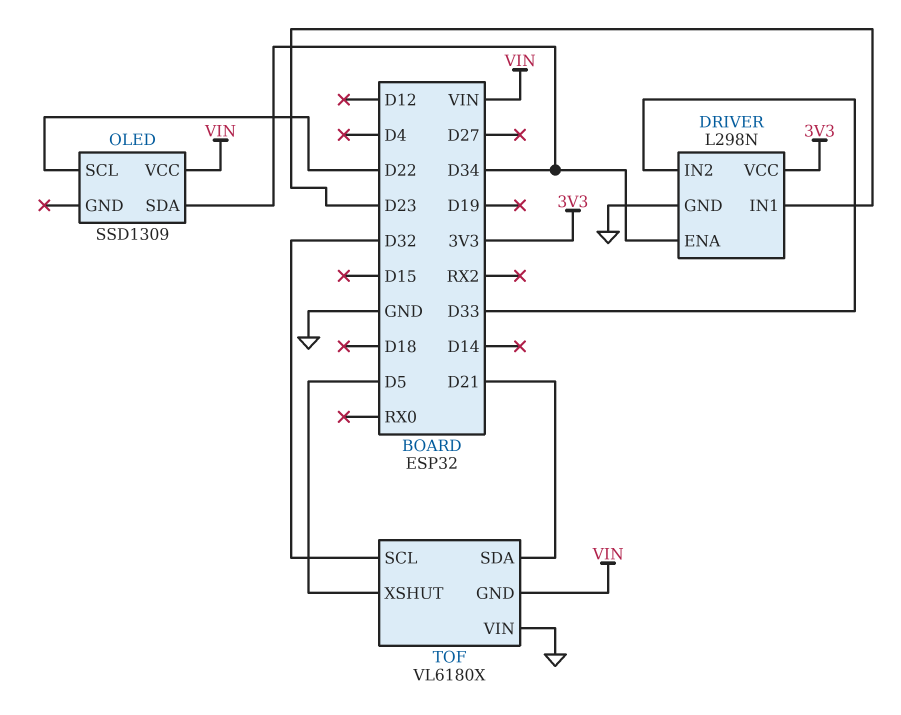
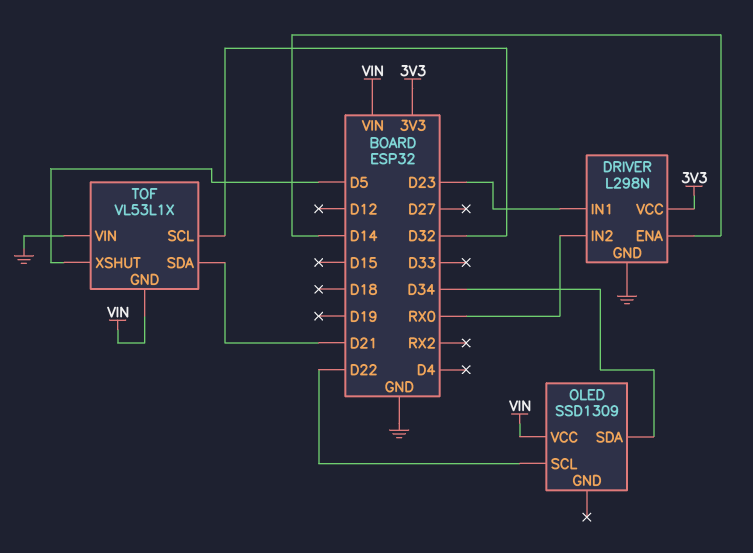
DRIVER pin ENA: D34 -> D14
DRIVER pin IN2: D33 -> RX0
TOF: VL6180X -> VL53L1X

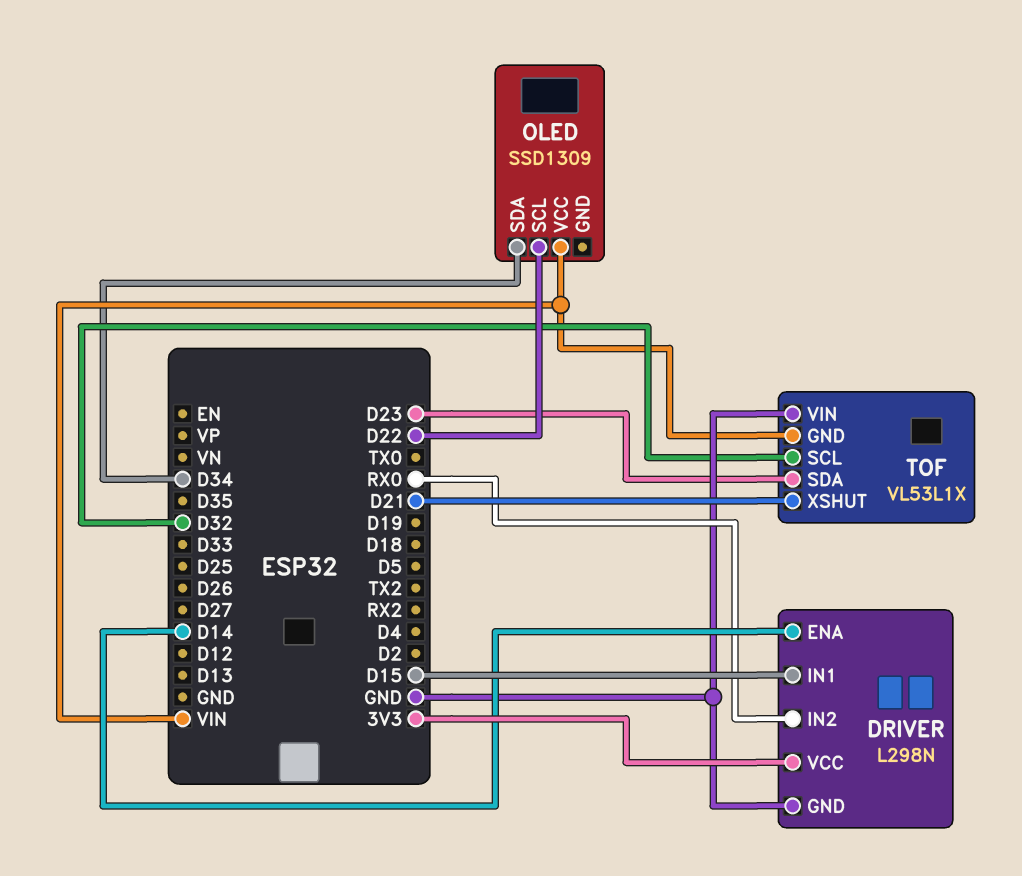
DRIVER pin IN1: D23 -> D15
TOF pin SDA: D21 -> D23
TOF pin XSHUT: D5 -> D21

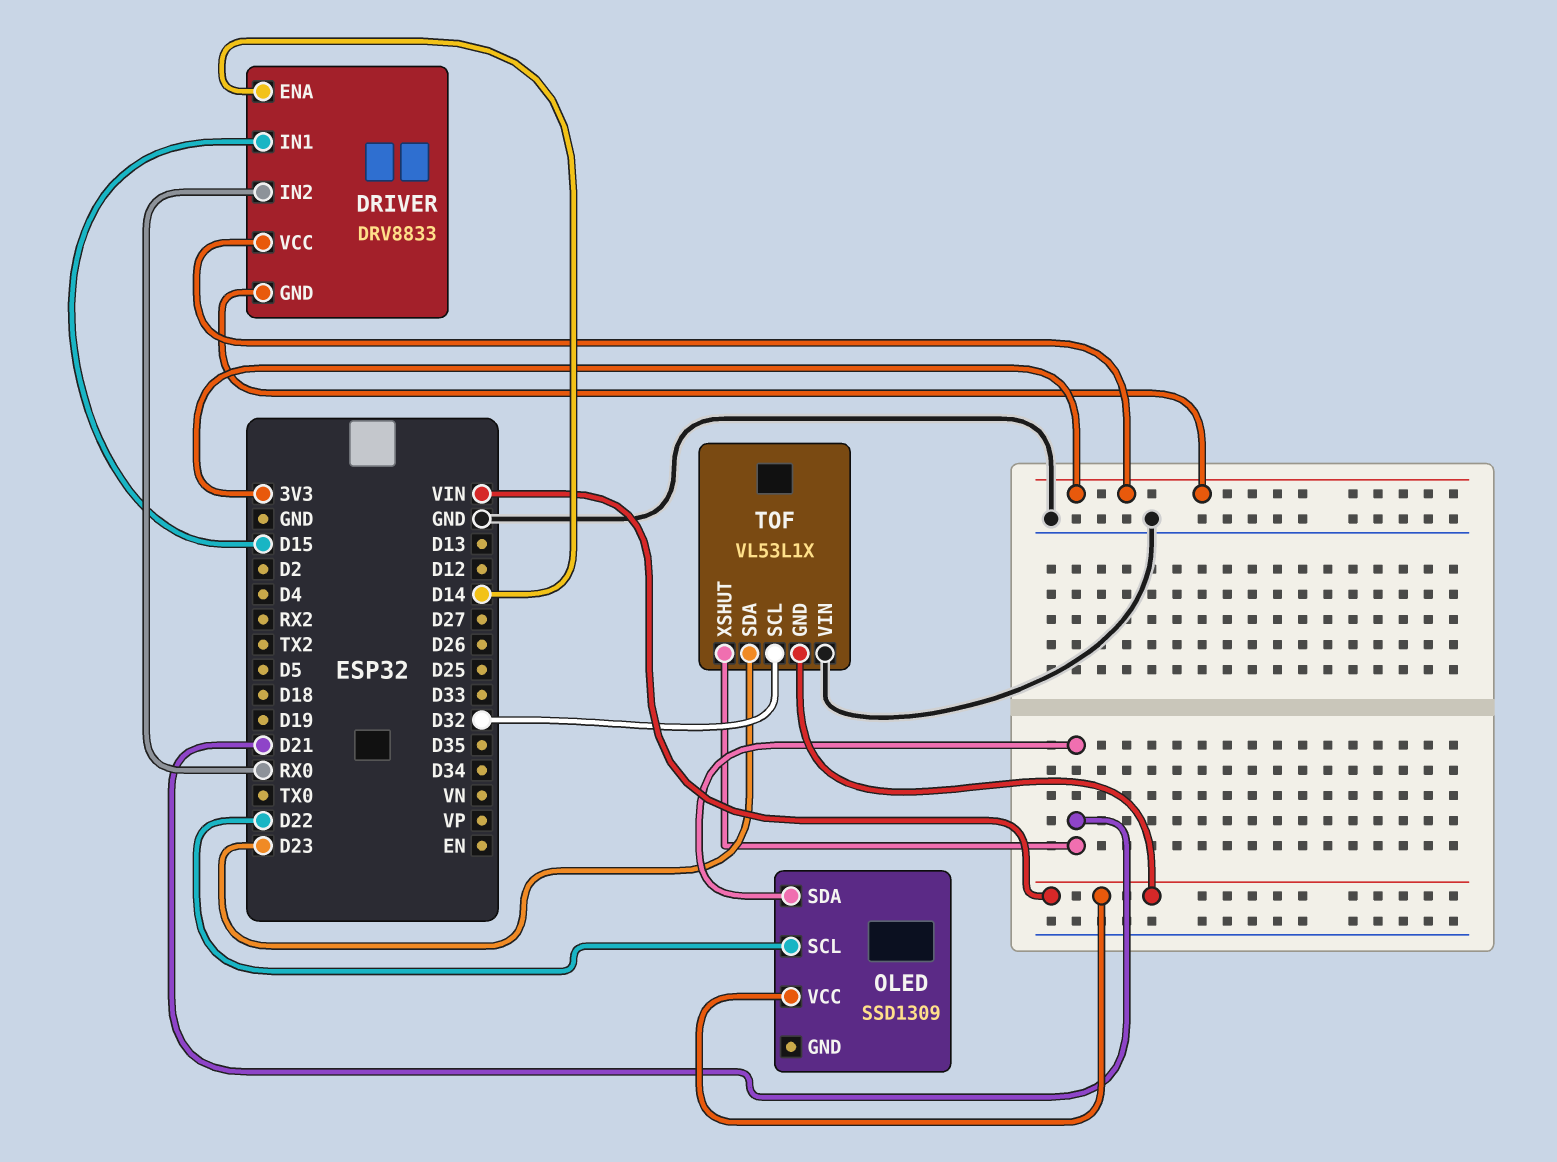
DRIVER: L298N -> DRV8833
DRIVER pin GND: GND -> 3V3
OLED pin SDA: D34 -> D21

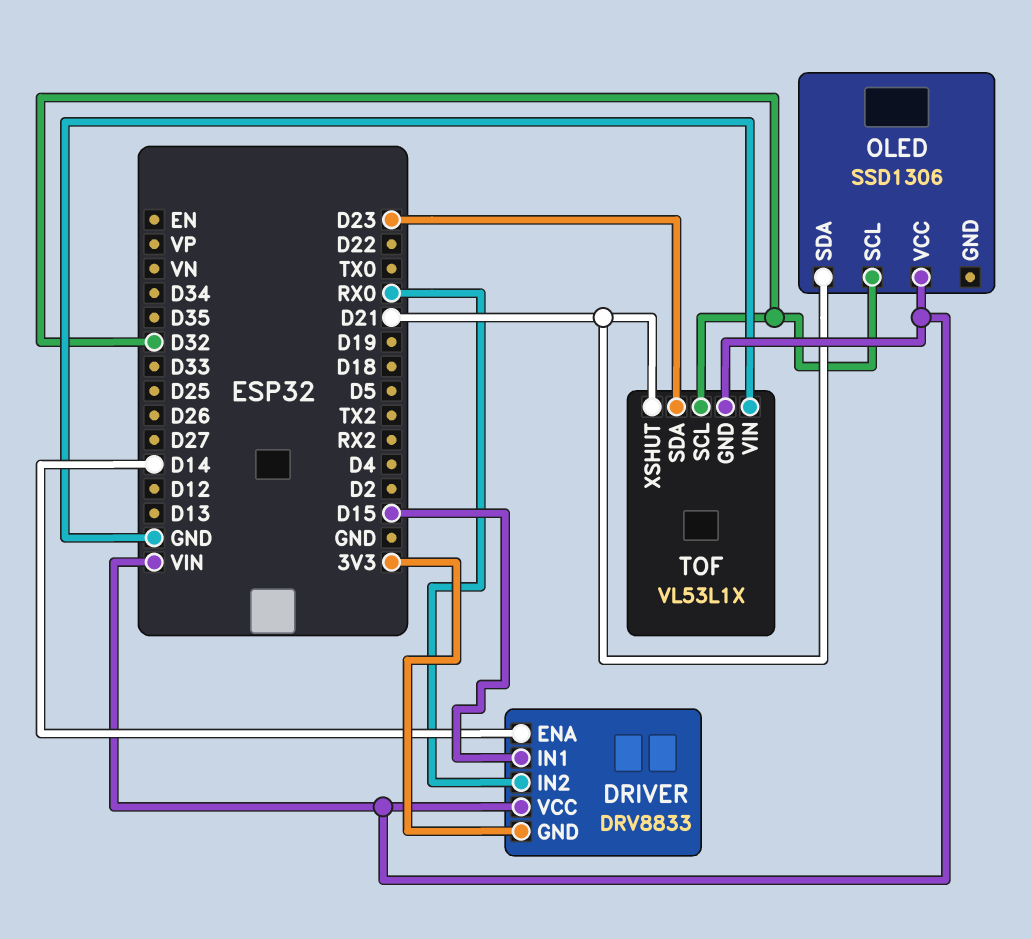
DRIVER pin VCC: 3V3 -> VIN
OLED: SSD1309 -> SSD1306
OLED pin SCL: D22 -> D32

